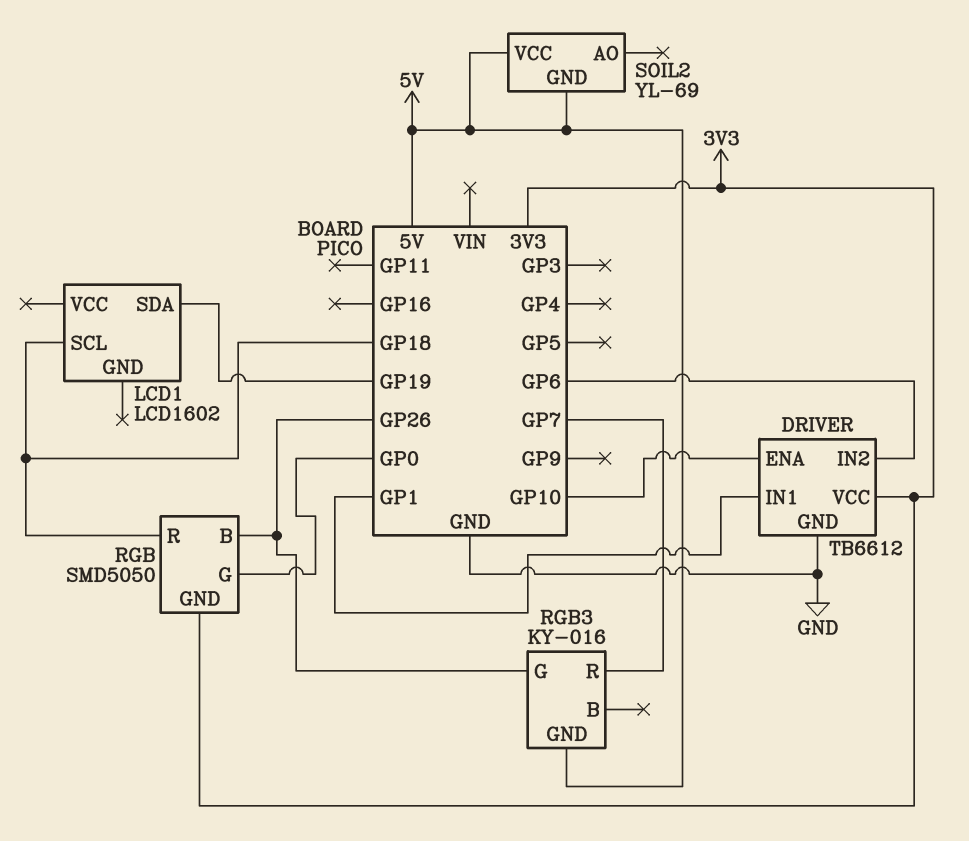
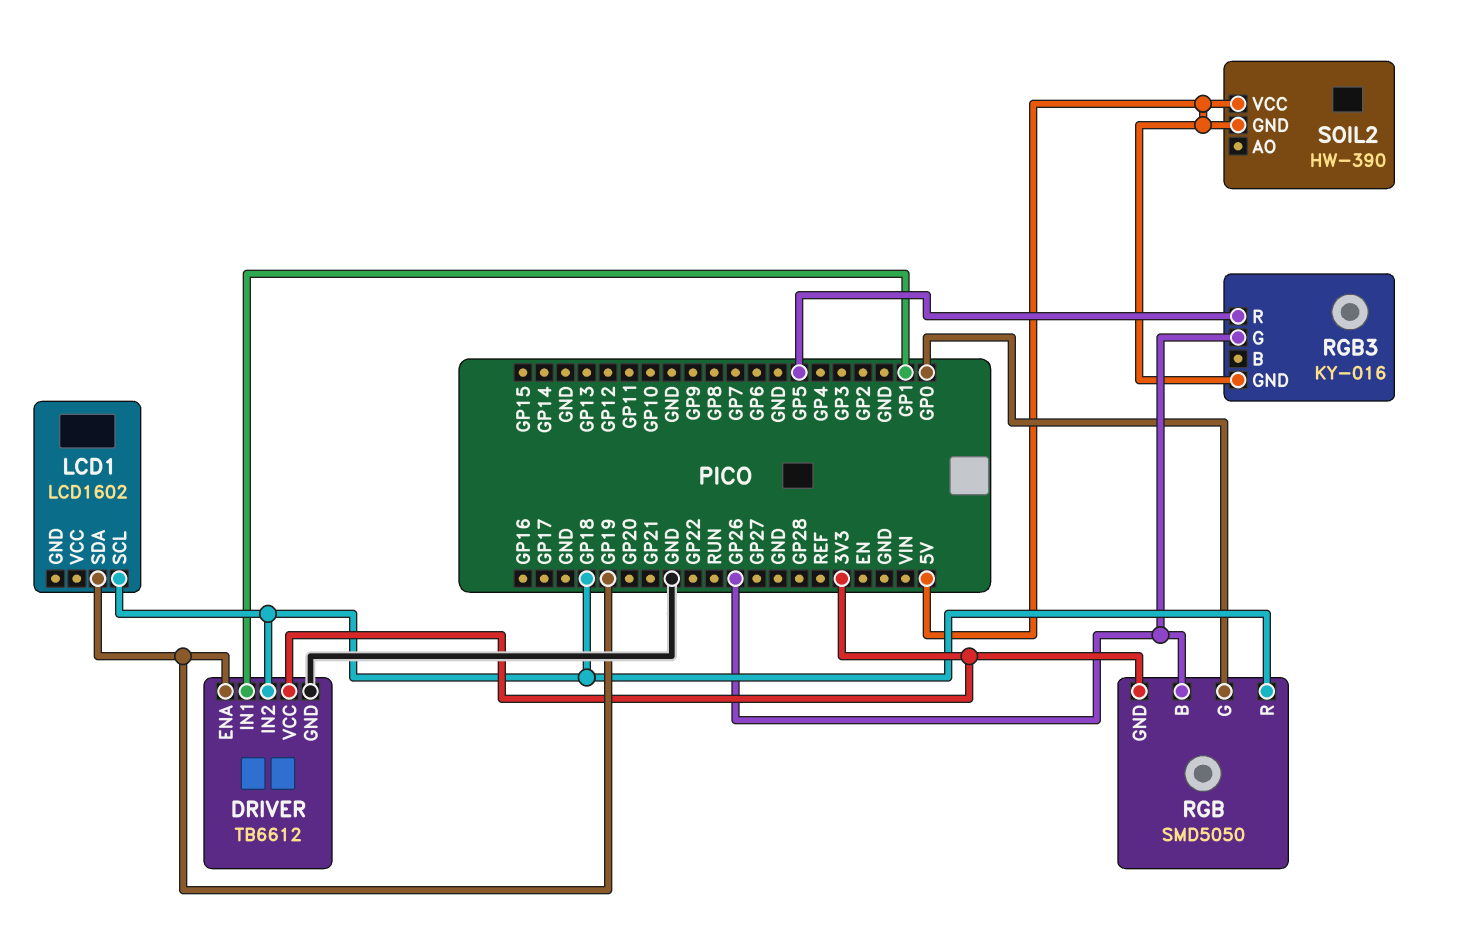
DRIVER pin ENA: GP10 -> GP19
DRIVER pin IN2: GP6 -> GP18
RGB3 pin R: GP7 -> GP5
SOIL2: YL-69 -> HW-390

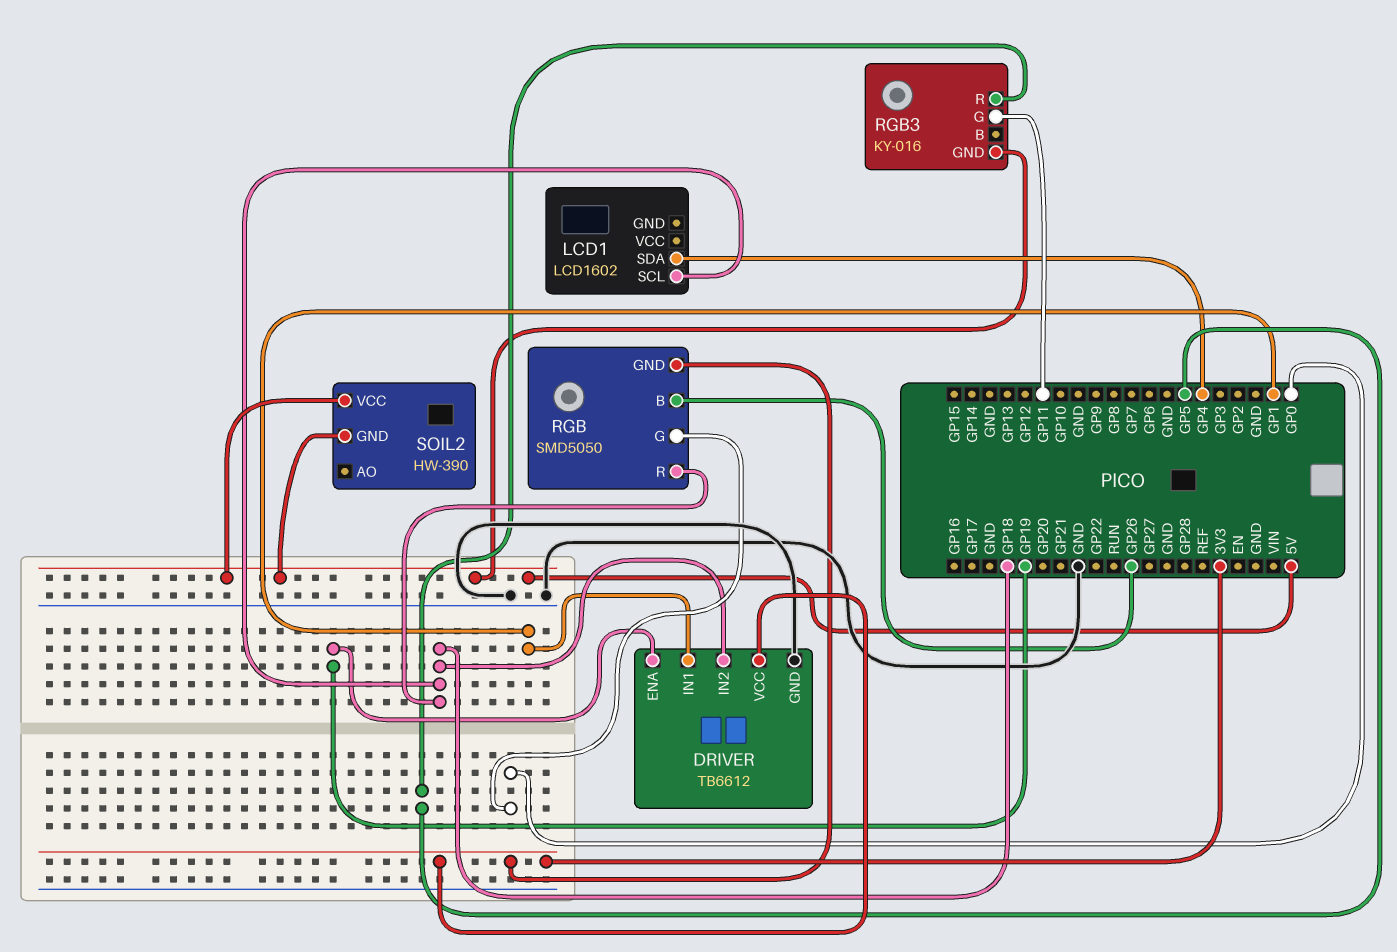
LCD1 pin SDA: GP19 -> GP4
RGB3 pin G: GP26 -> GP11

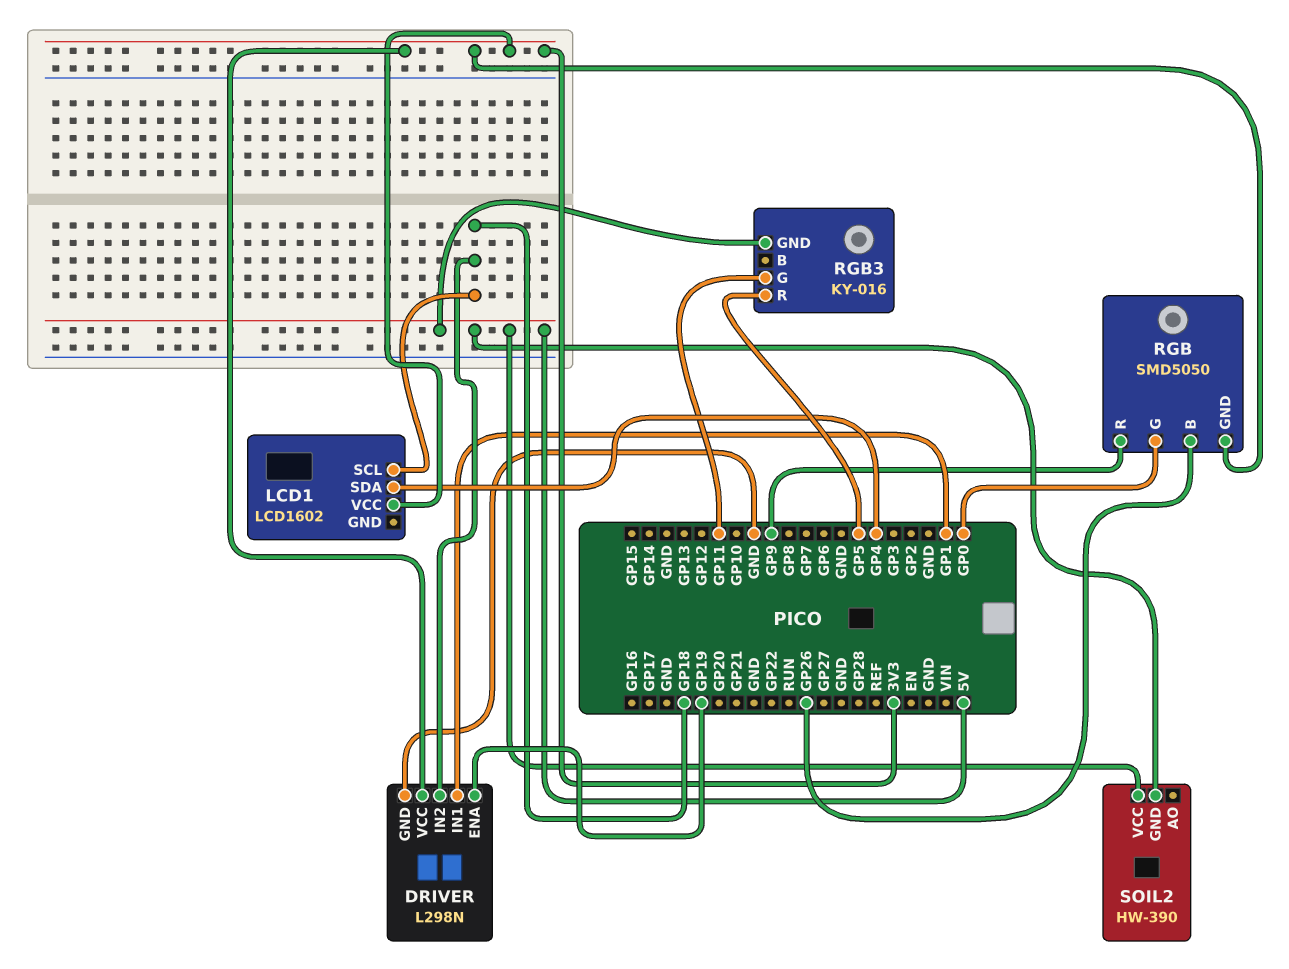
DRIVER: TB6612 -> L298N
LCD1 pin VCC: none -> 3V3
RGB pin R: GP18 -> GP9

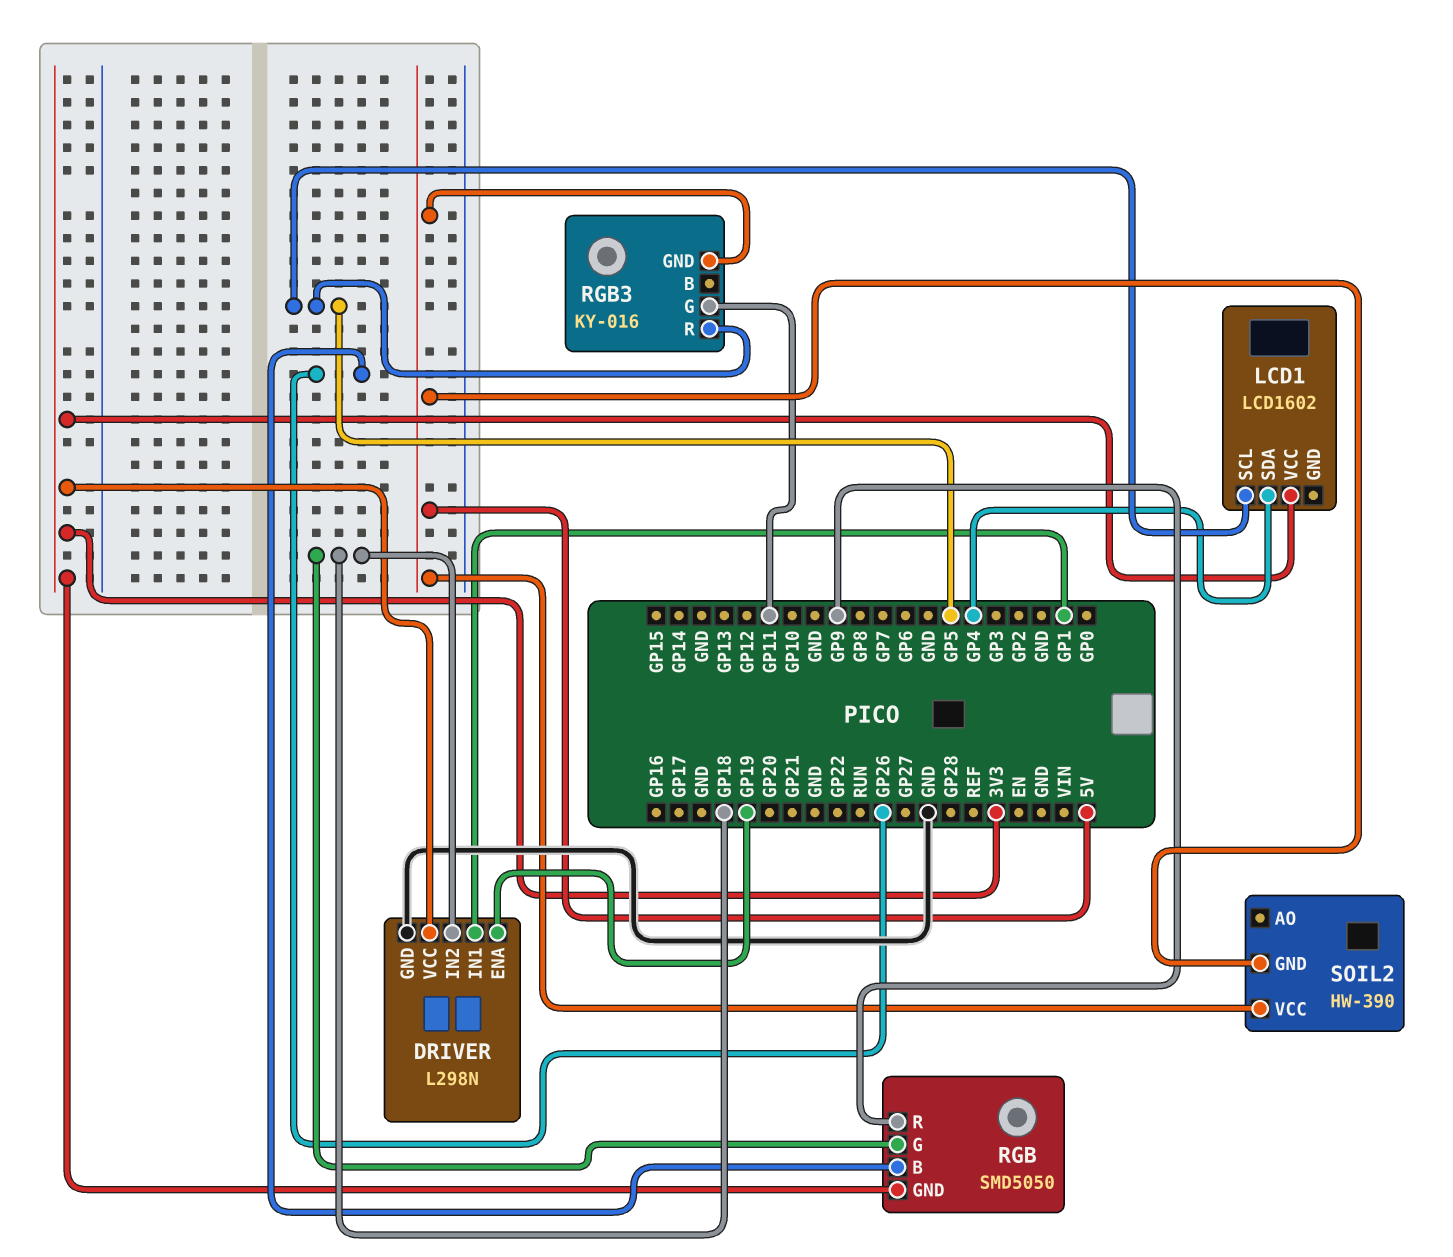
LCD1 pin SCL: GP18 -> GP5
RGB pin G: GP0 -> GP18

